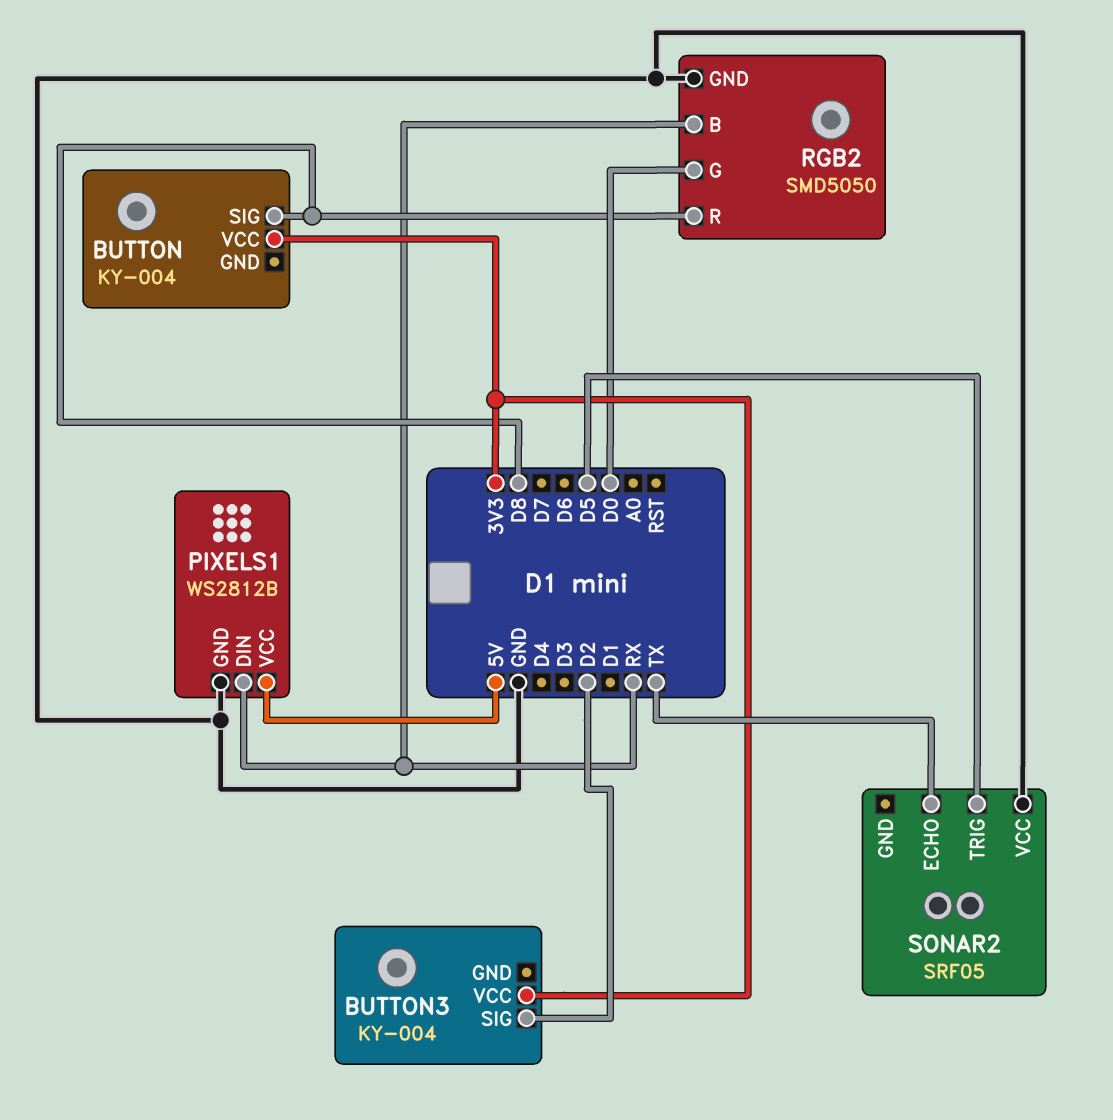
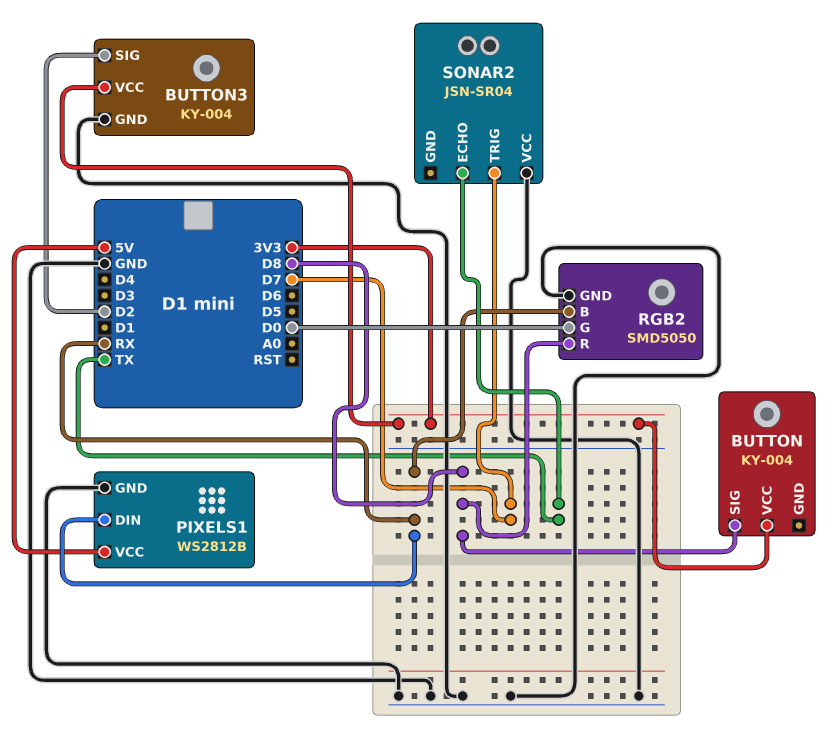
BUTTON3 pin GND: none -> GND
SONAR2: SRF05 -> JSN-SR04
SONAR2 pin TRIG: D5 -> D7

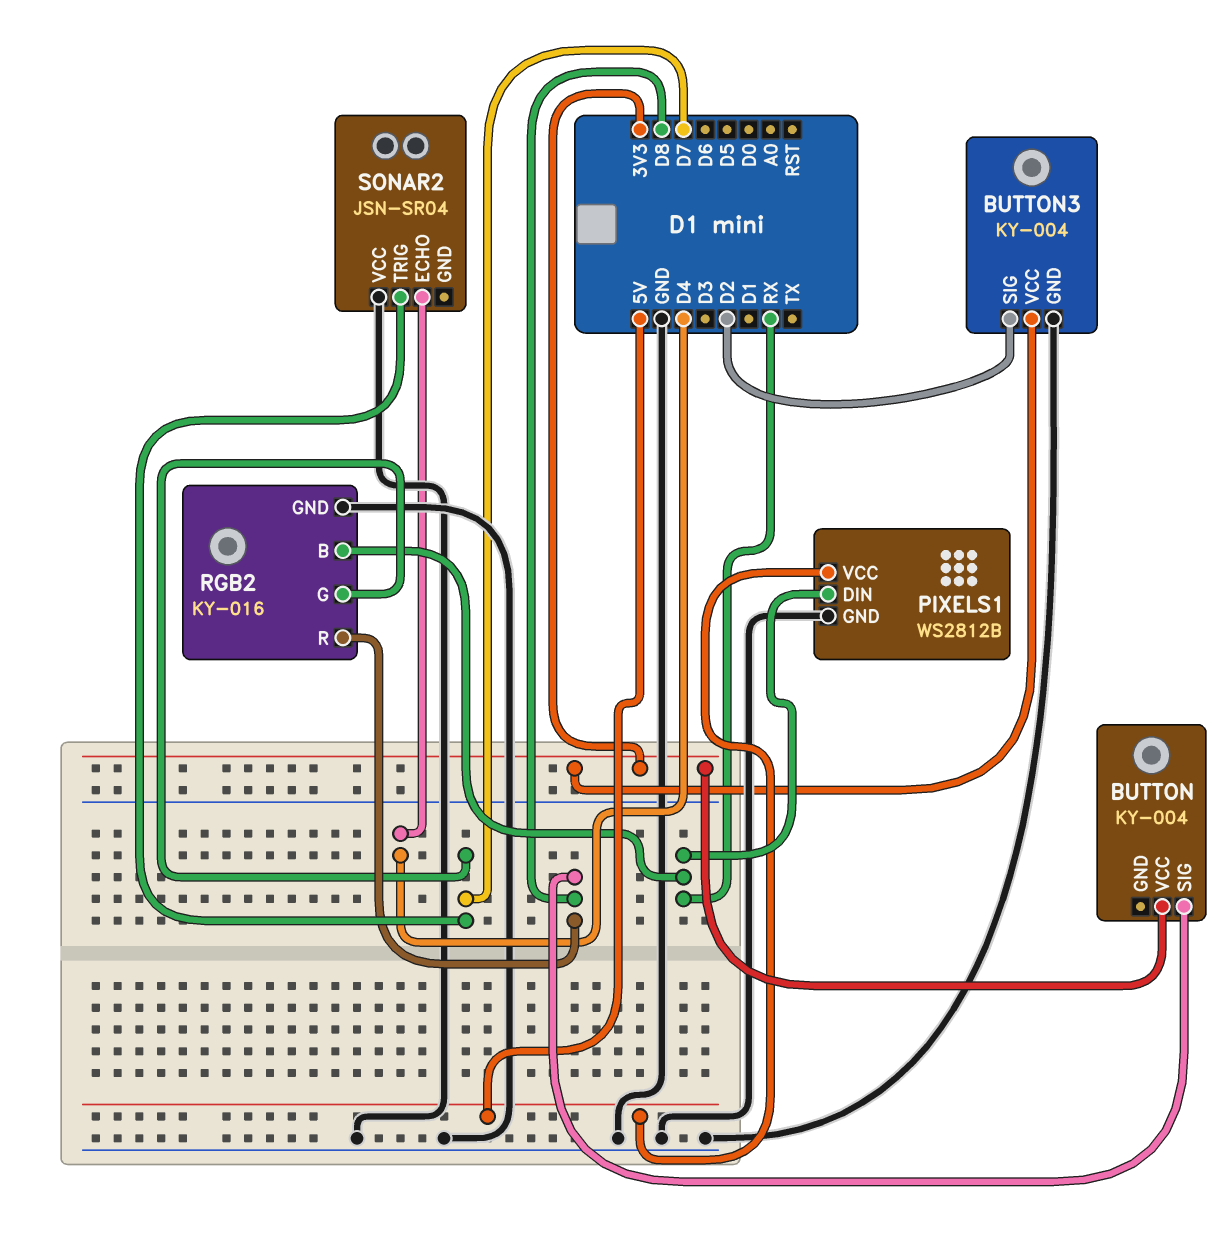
RGB2: SMD5050 -> KY-016
RGB2 pin G: D0 -> D7
SONAR2 pin ECHO: TX -> D4

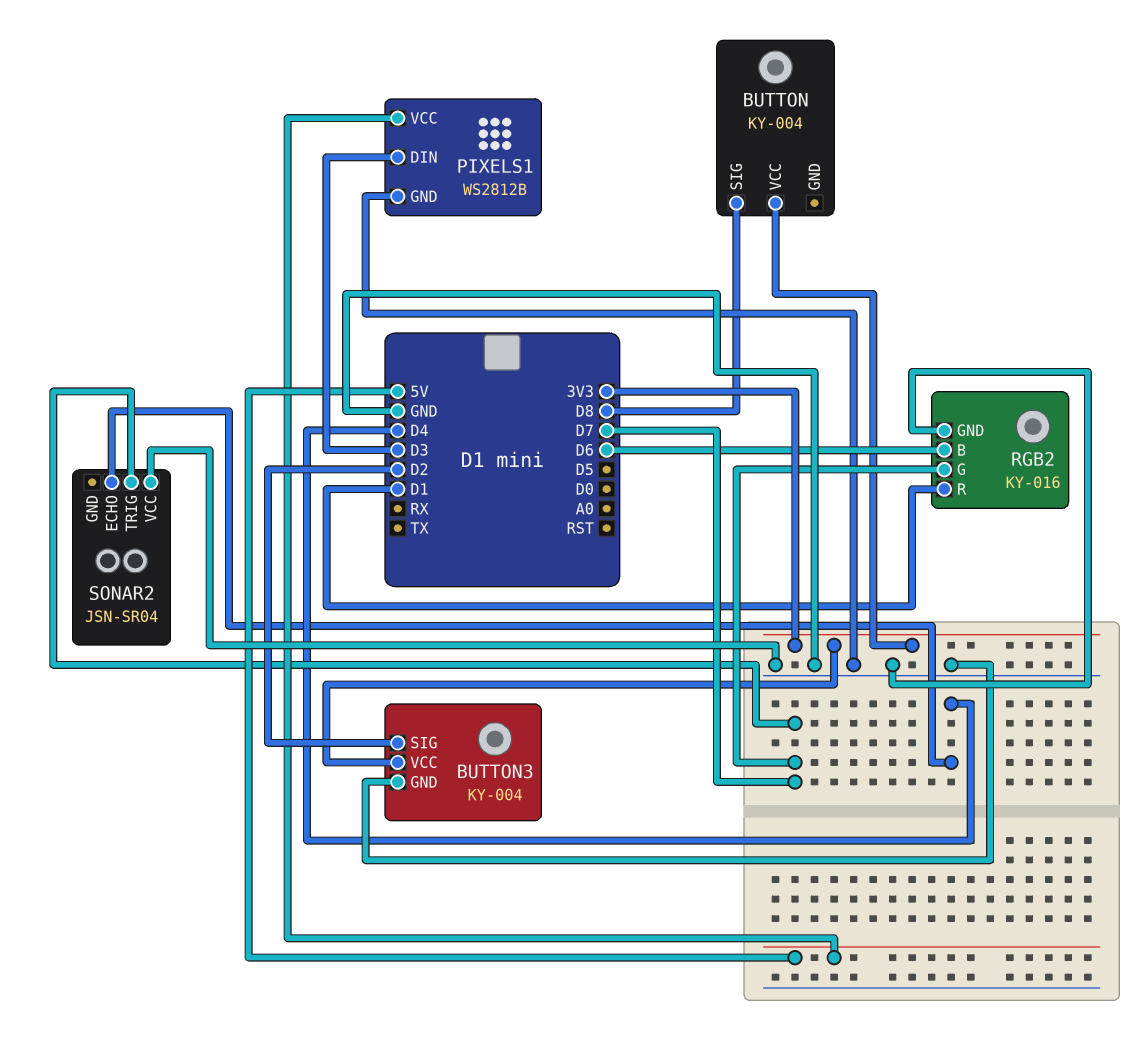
PIXELS1 pin DIN: RX -> D3
RGB2 pin B: RX -> D6
RGB2 pin R: D8 -> D1

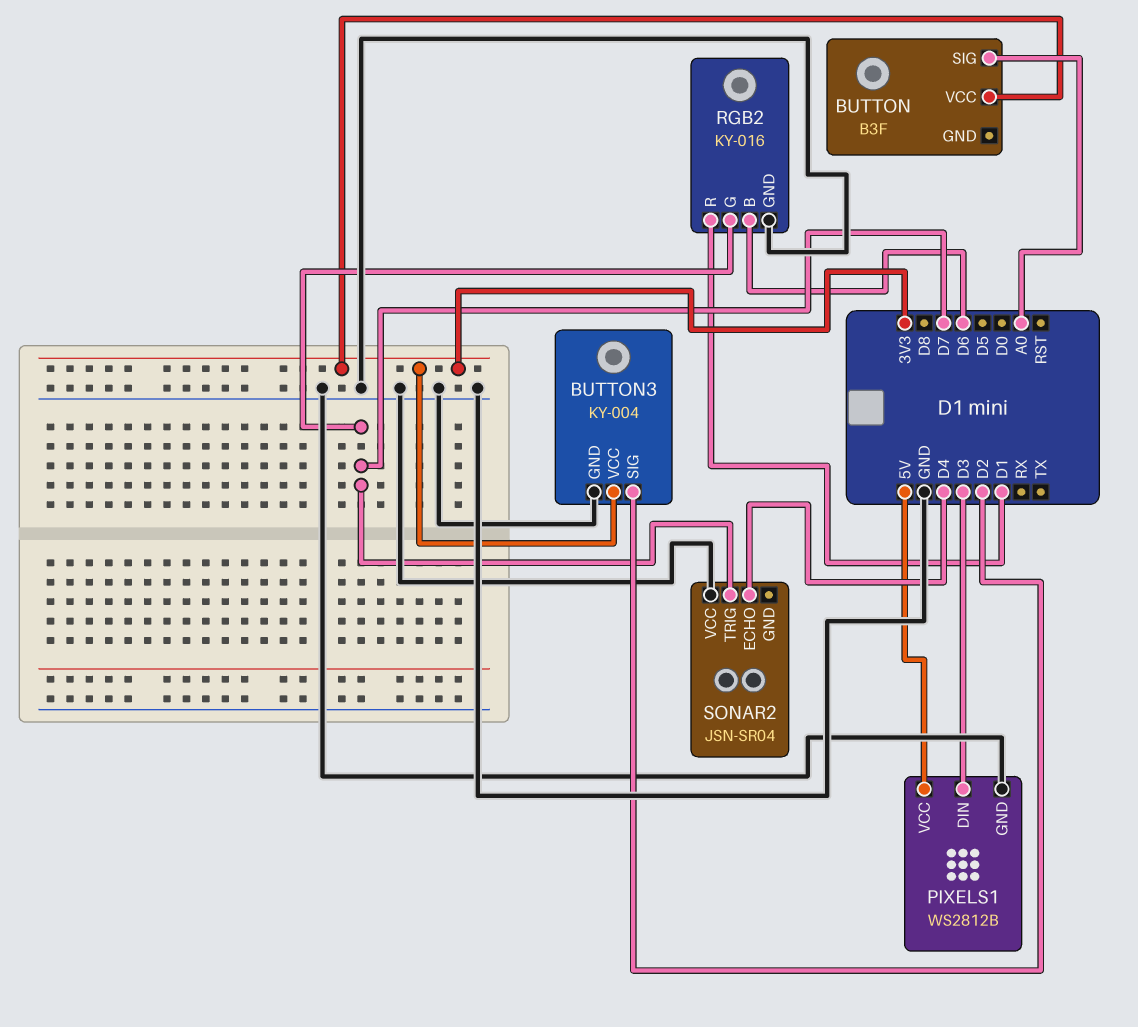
BUTTON: KY-004 -> B3F
BUTTON pin SIG: D8 -> A0

